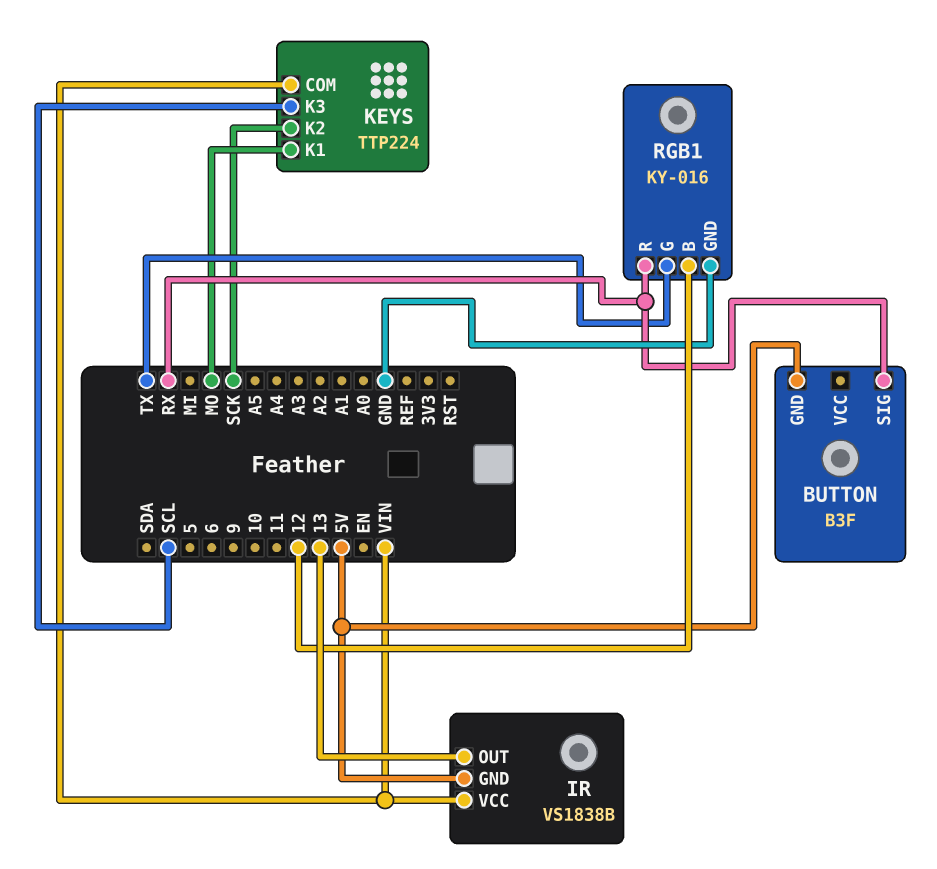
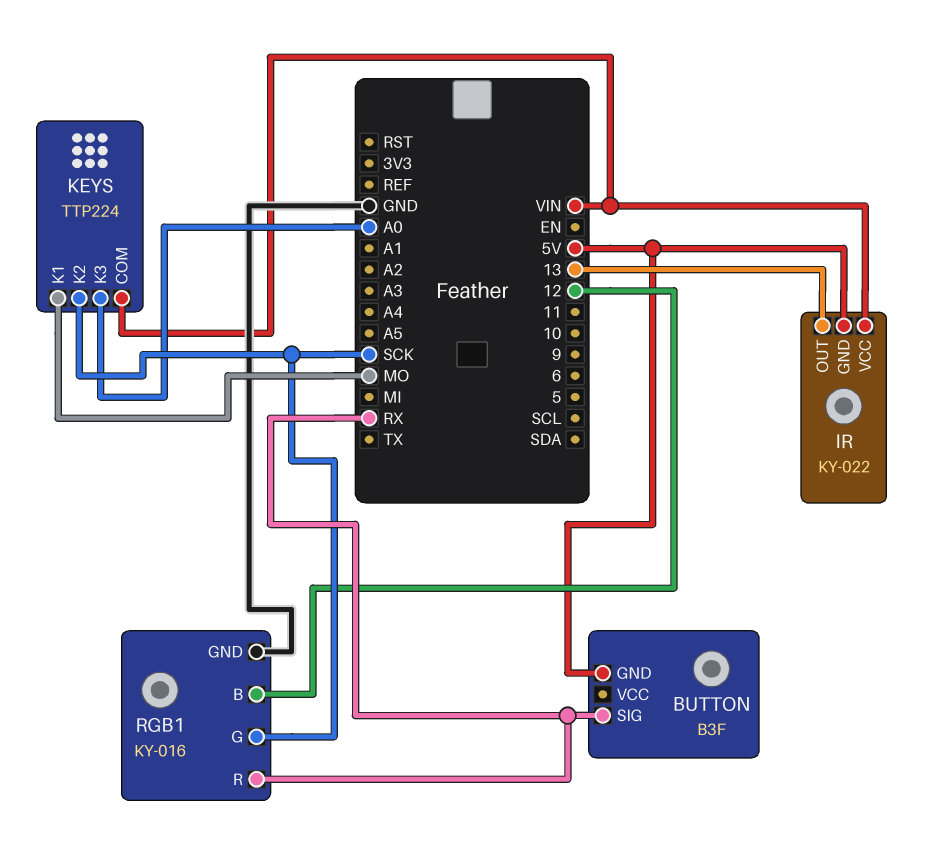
IR: VS1838B -> KY-022
KEYS pin K3: SCL -> A0
RGB1 pin G: TX -> SCK

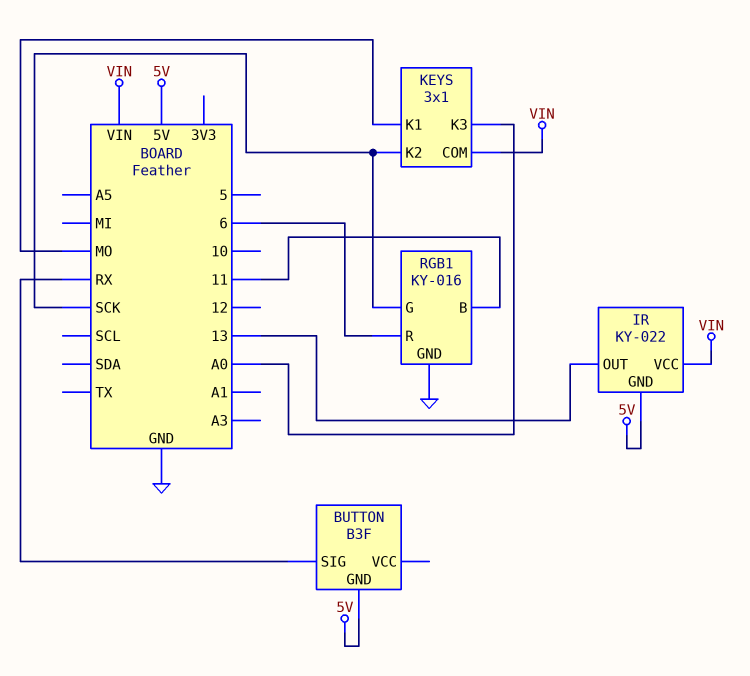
KEYS: TTP224 -> 3x1
RGB1 pin B: 12 -> 11
RGB1 pin R: RX -> 6

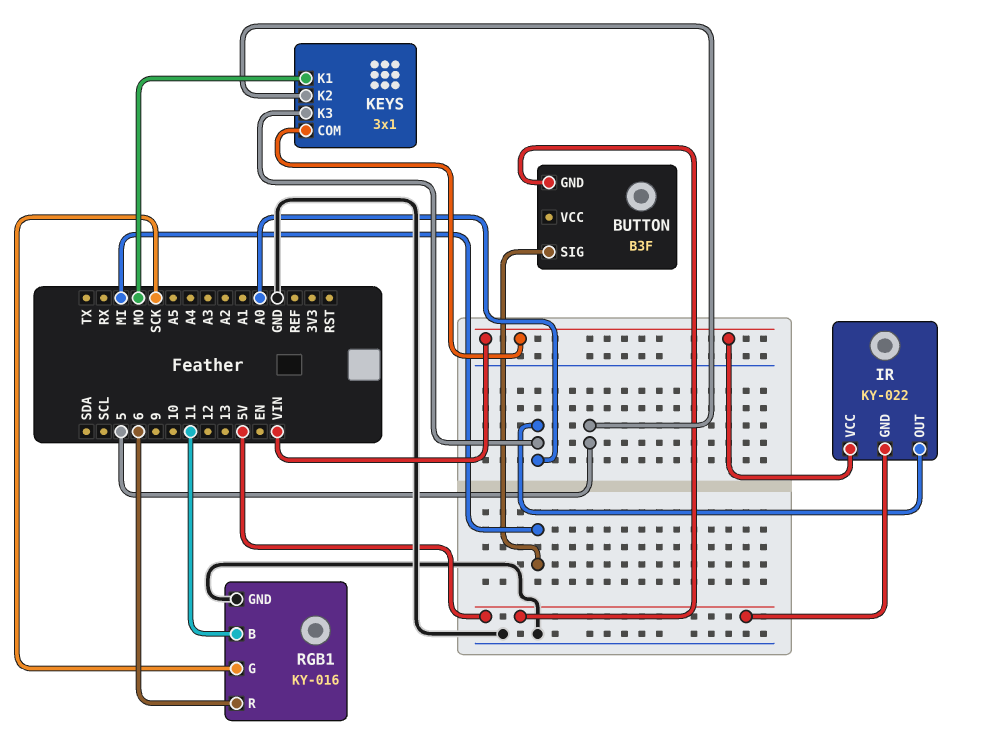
BUTTON pin SIG: RX -> MI
IR pin OUT: 13 -> A0
KEYS pin K2: SCK -> 5

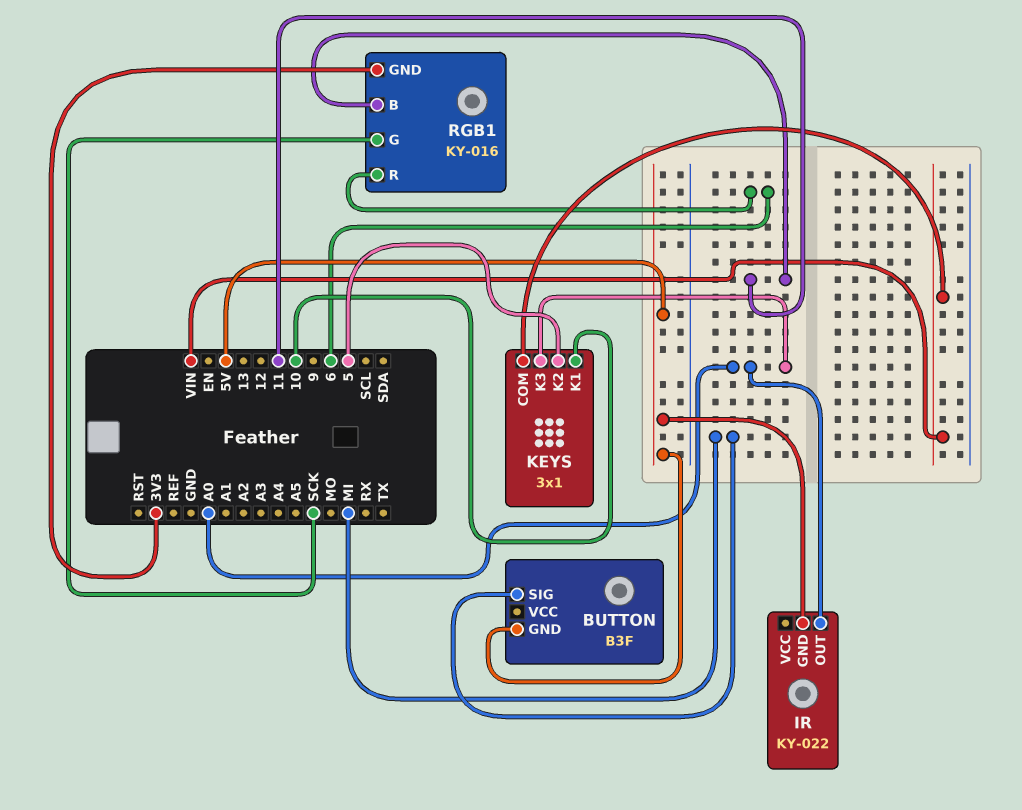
IR pin VCC: VIN -> none
KEYS pin K1: MO -> 10
RGB1 pin GND: GND -> 3V3

